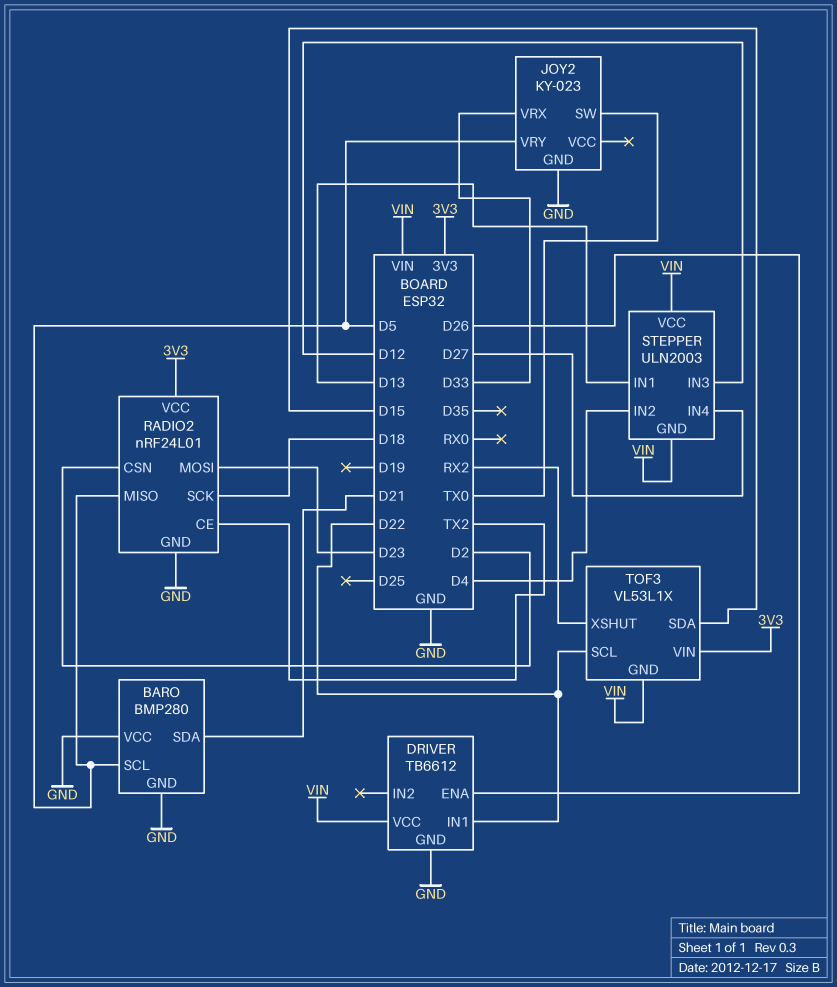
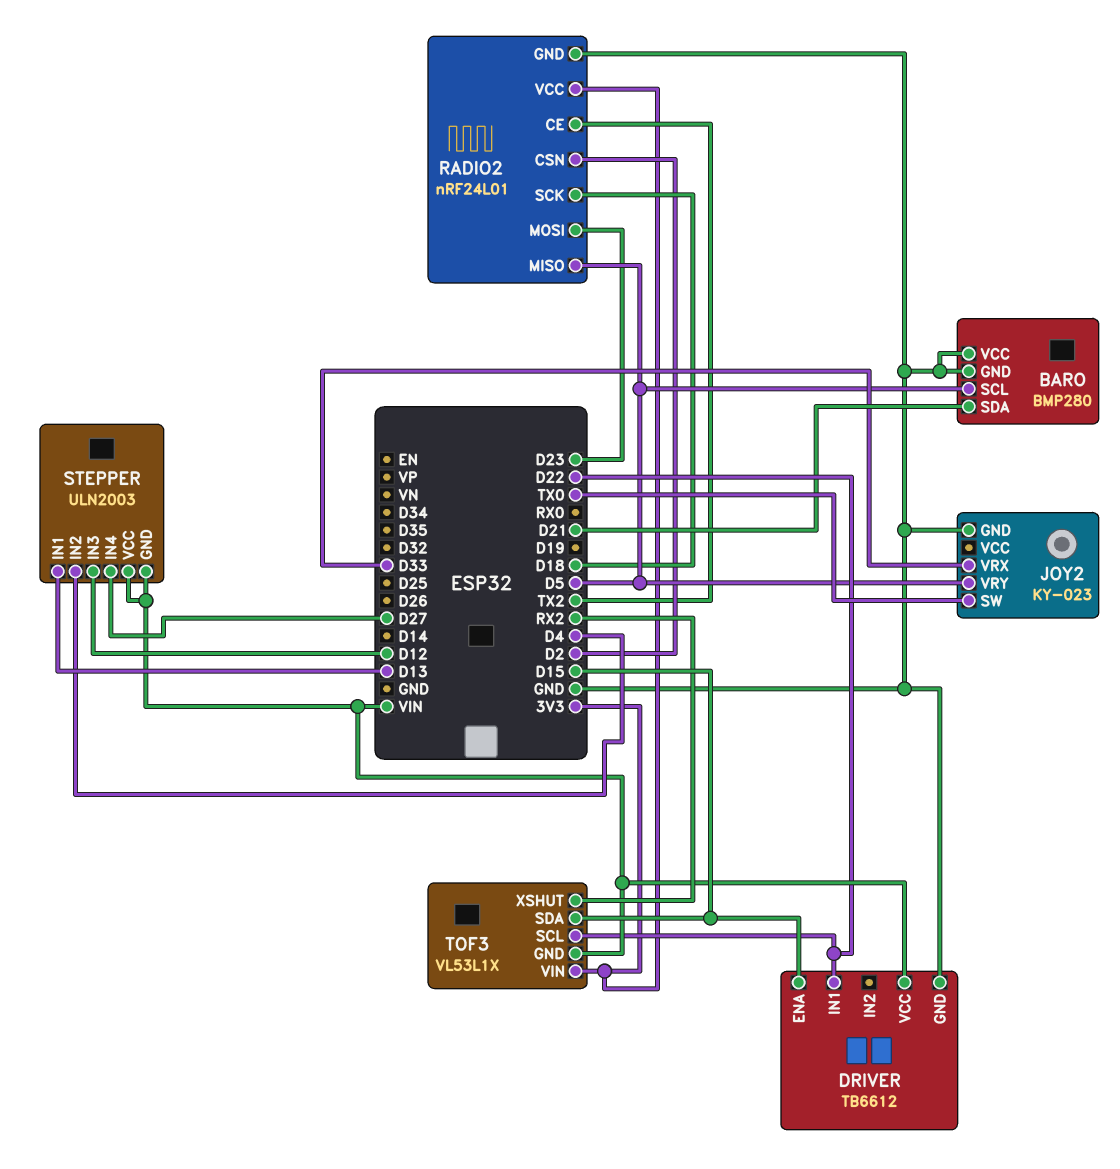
DRIVER pin ENA: D26 -> D15

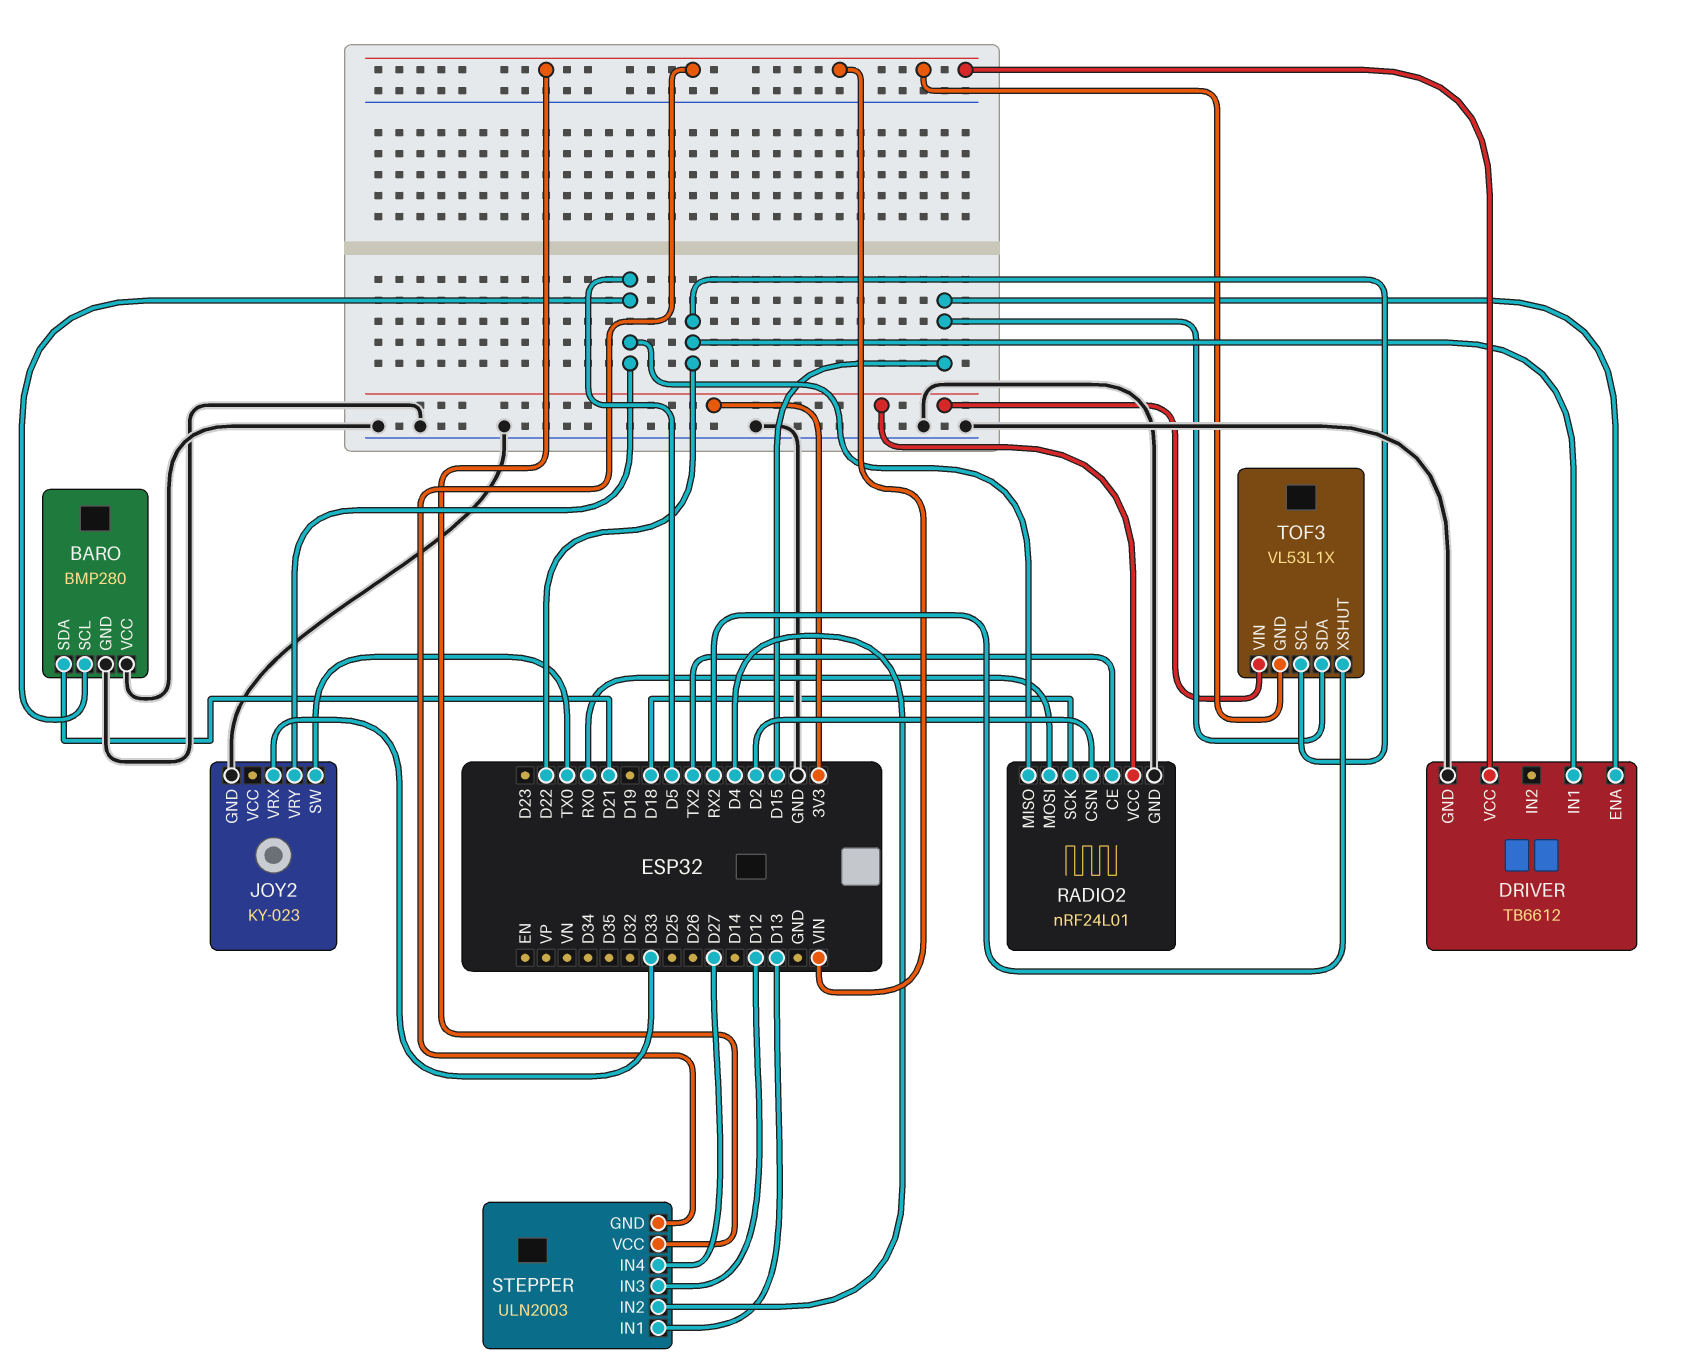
RADIO2 pin MOSI: D23 -> RX0

